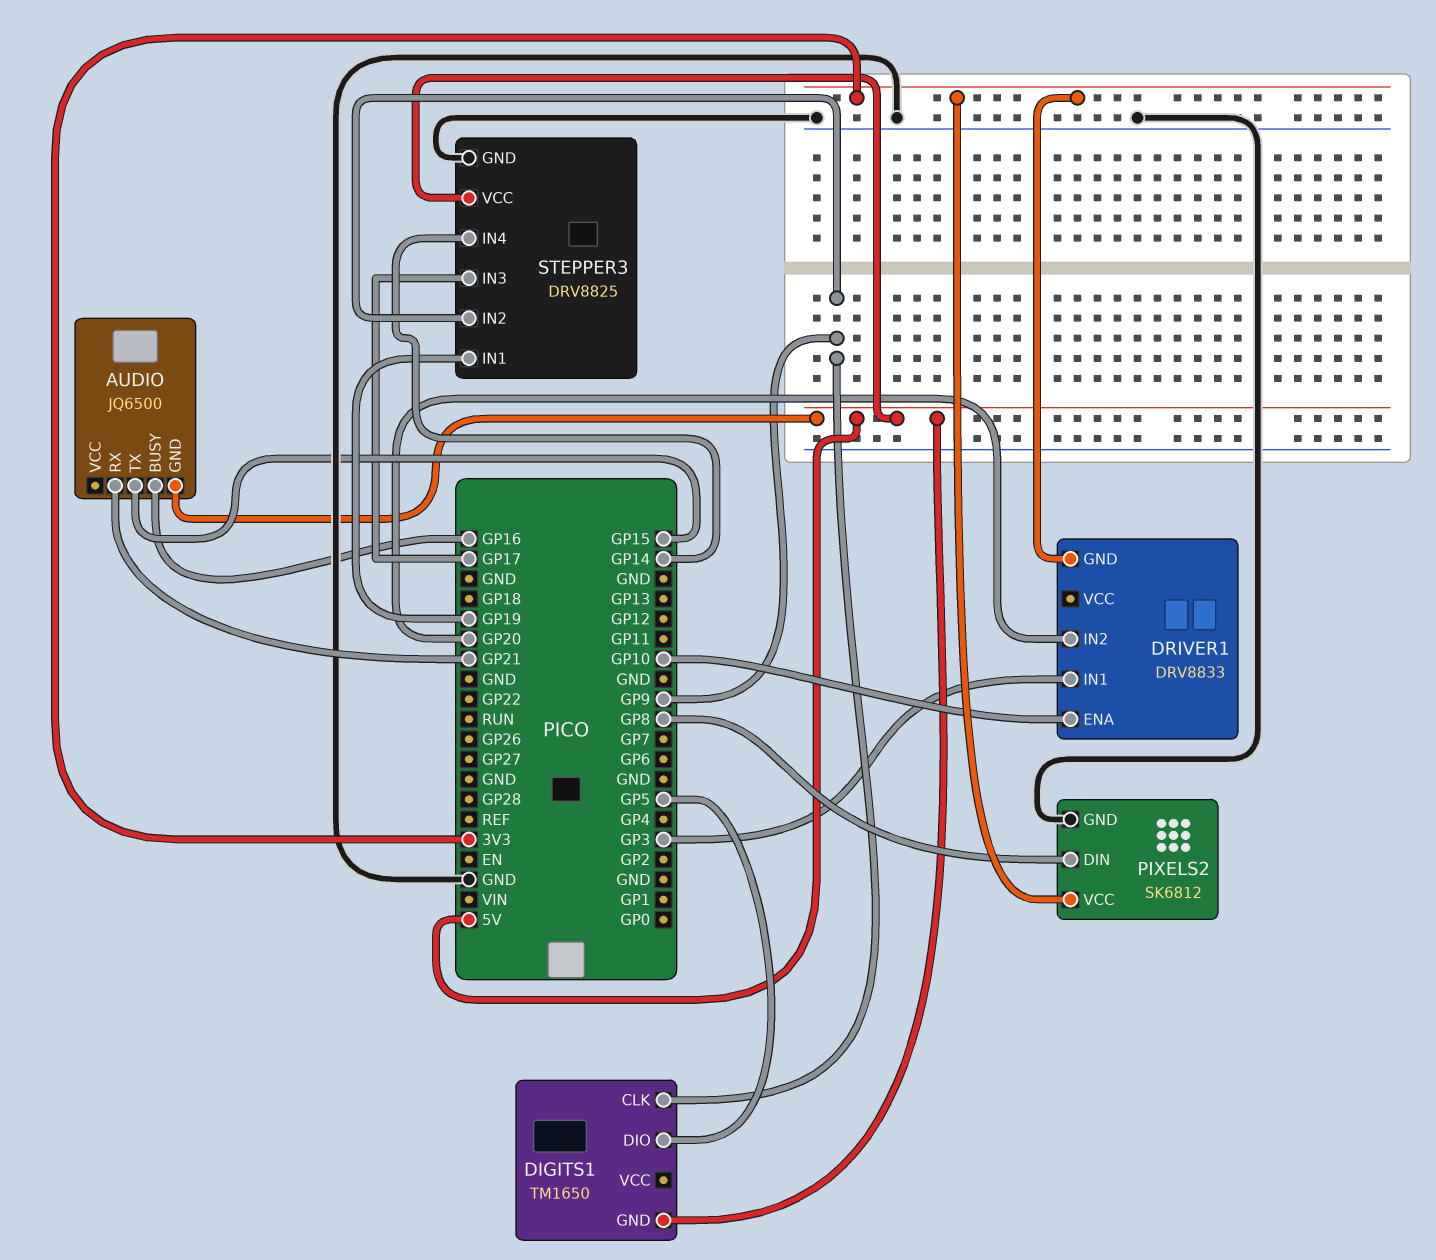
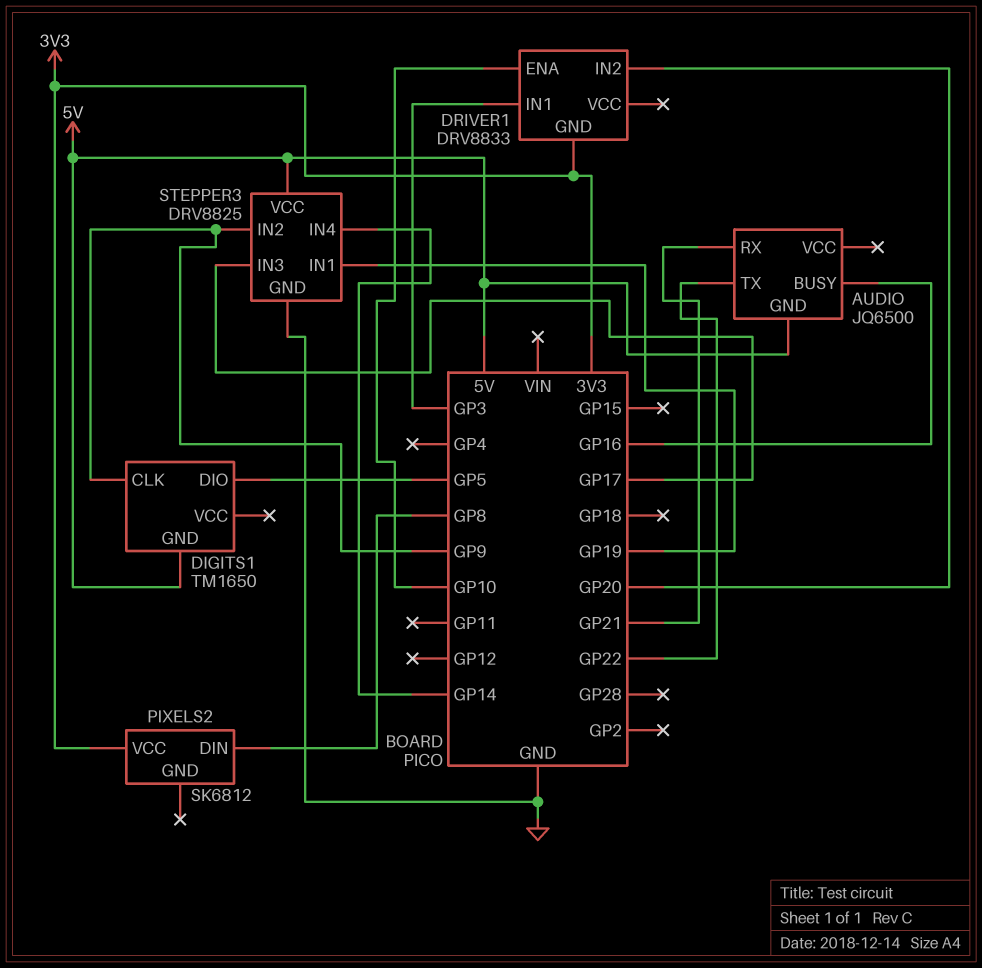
AUDIO pin TX: GP15 -> GP22
PIXELS2 pin GND: GND -> none

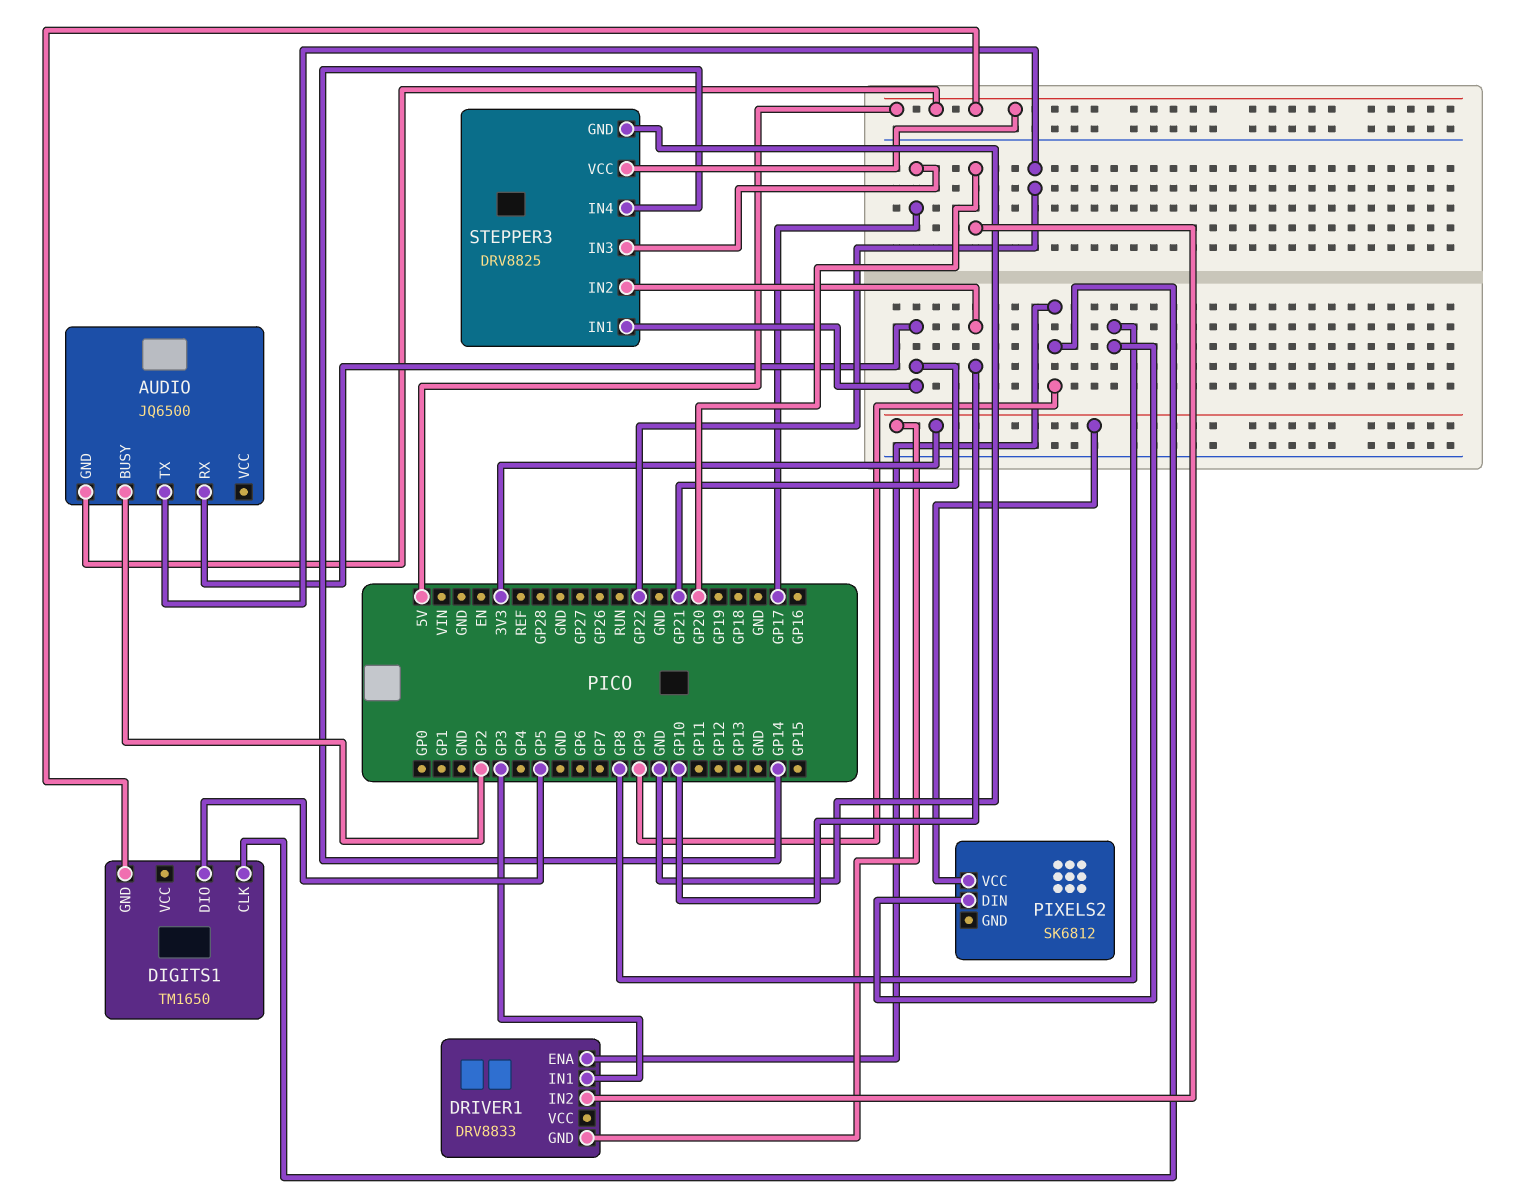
AUDIO pin BUSY: GP16 -> GP2
DRIVER1 pin ENA: GP10 -> GP9
STEPPER3 pin IN1: GP19 -> GP21
STEPPER3 pin IN2: GP9 -> GP10

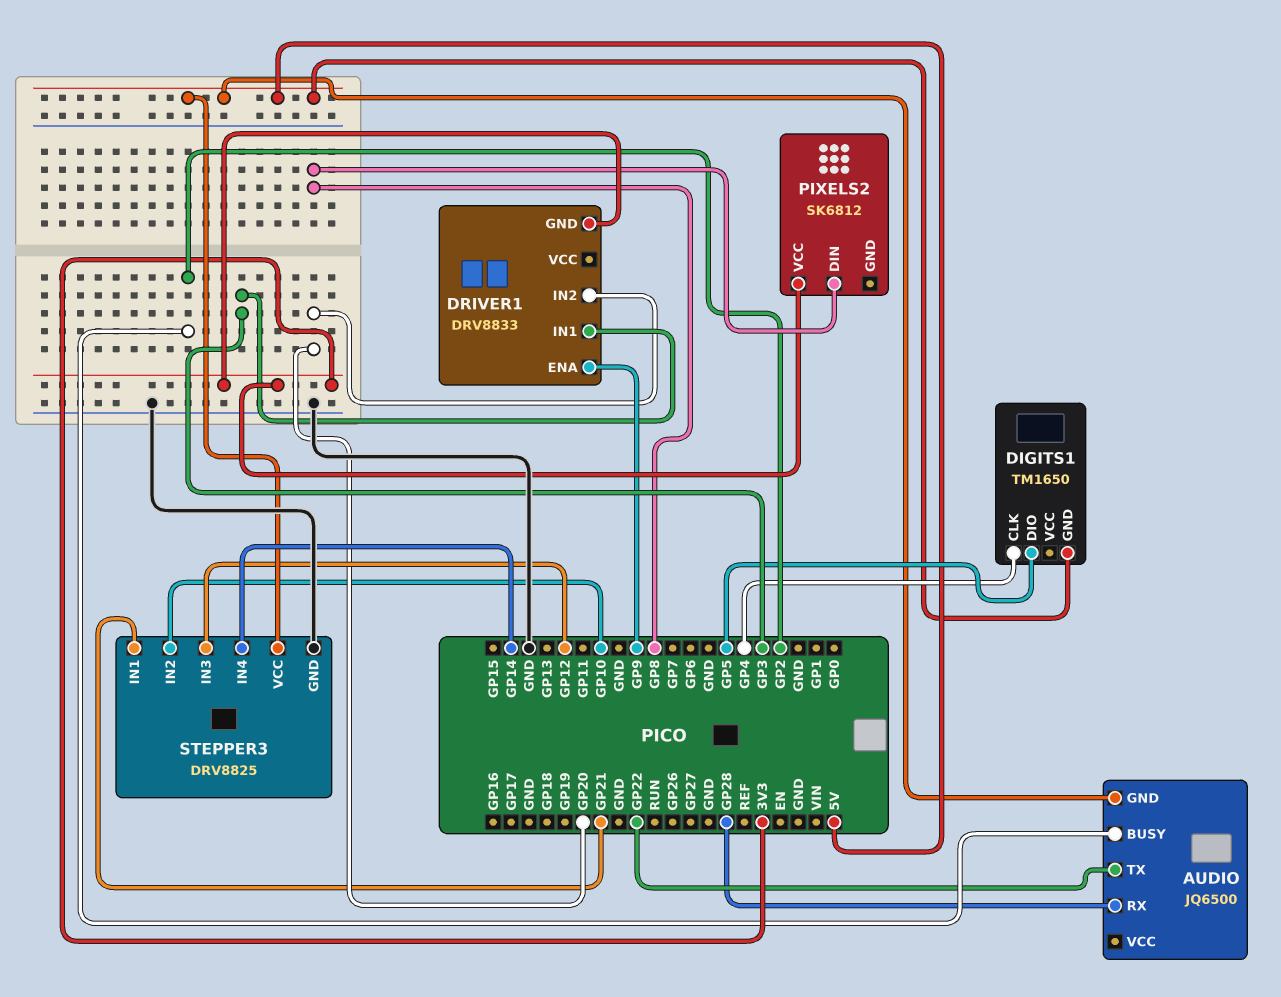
AUDIO pin RX: GP21 -> GP28
DIGITS1 pin CLK: GP9 -> GP4
STEPPER3 pin IN3: GP17 -> GP12

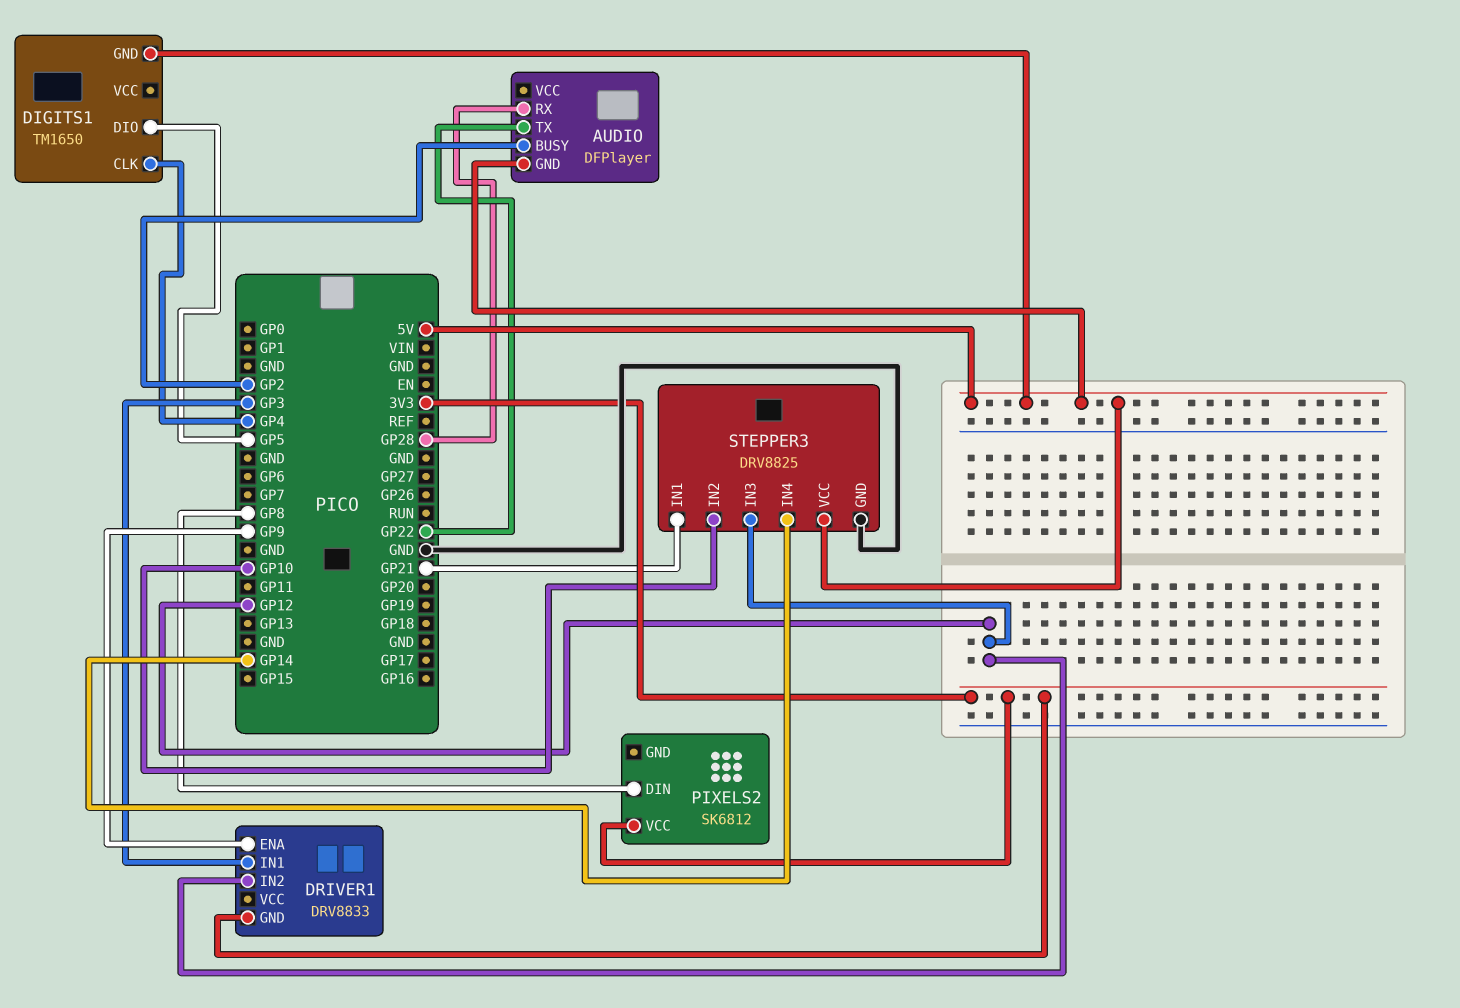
AUDIO: JQ6500 -> DFPlayer
DRIVER1 pin IN2: GP20 -> GP12

